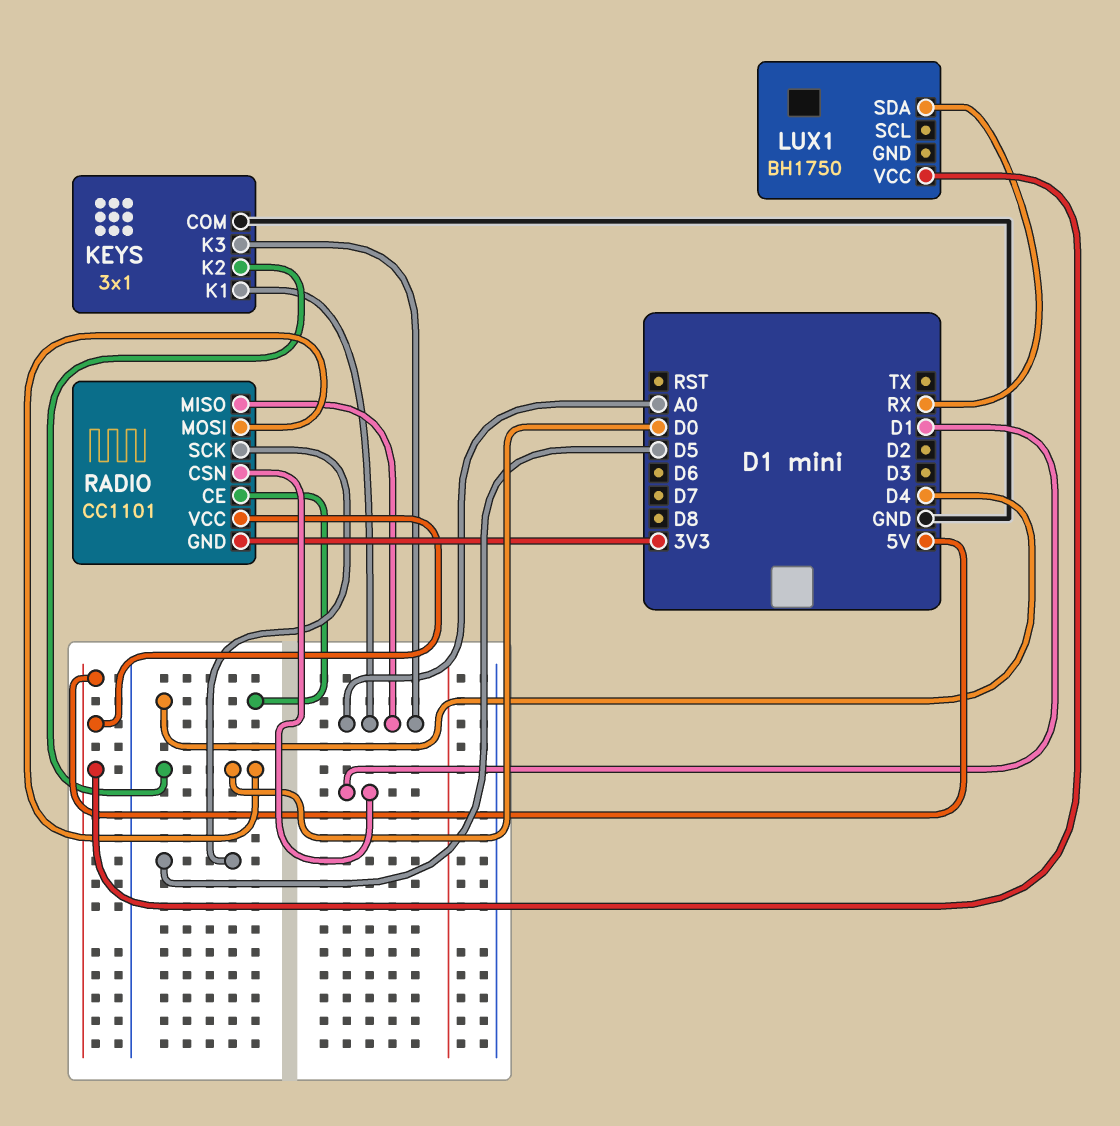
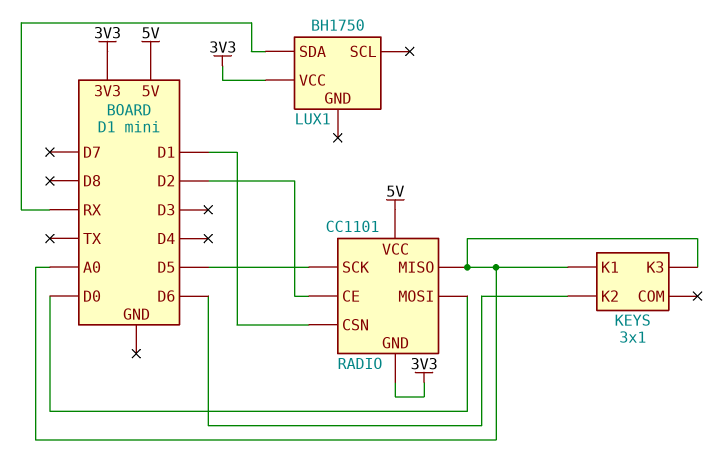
KEYS pin COM: GND -> none
KEYS pin K2: D0 -> D6
LUX1 pin VCC: 5V -> 3V3
RADIO pin CE: D4 -> D2

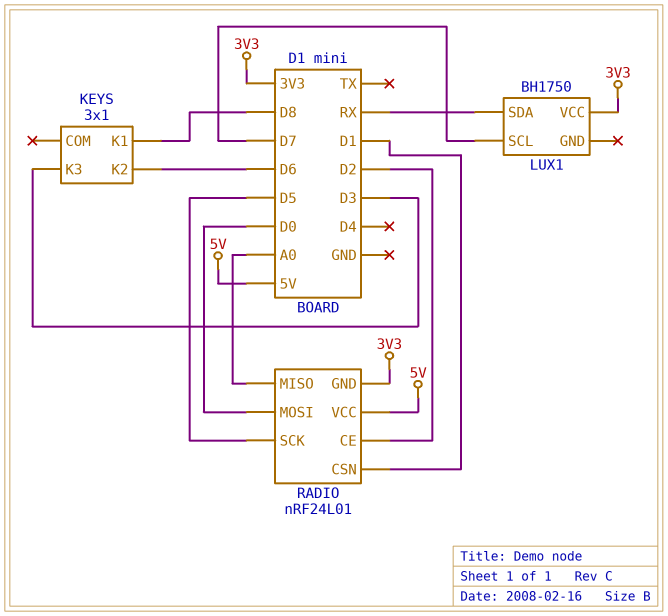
KEYS pin K1: A0 -> D8
KEYS pin K3: A0 -> D3
LUX1 pin SCL: none -> D7
RADIO: CC1101 -> nRF24L01

